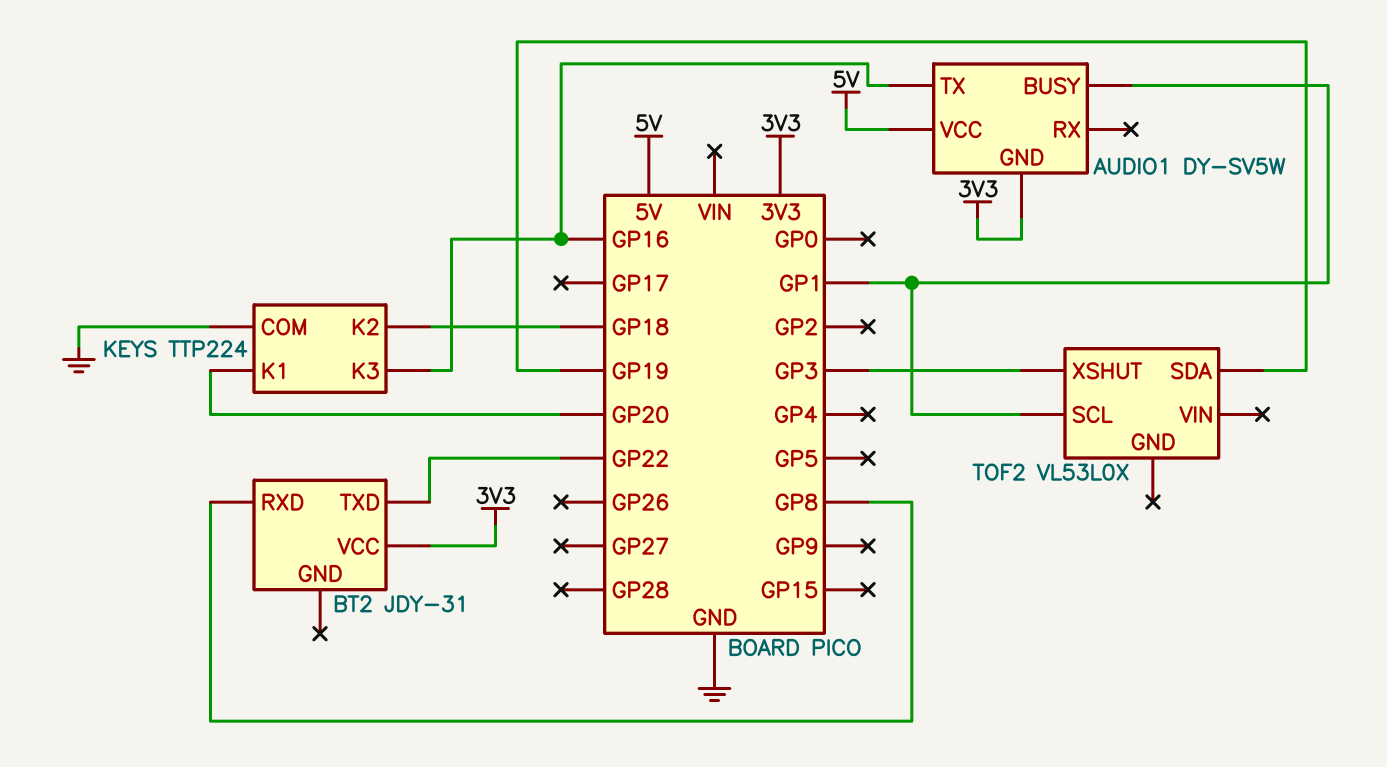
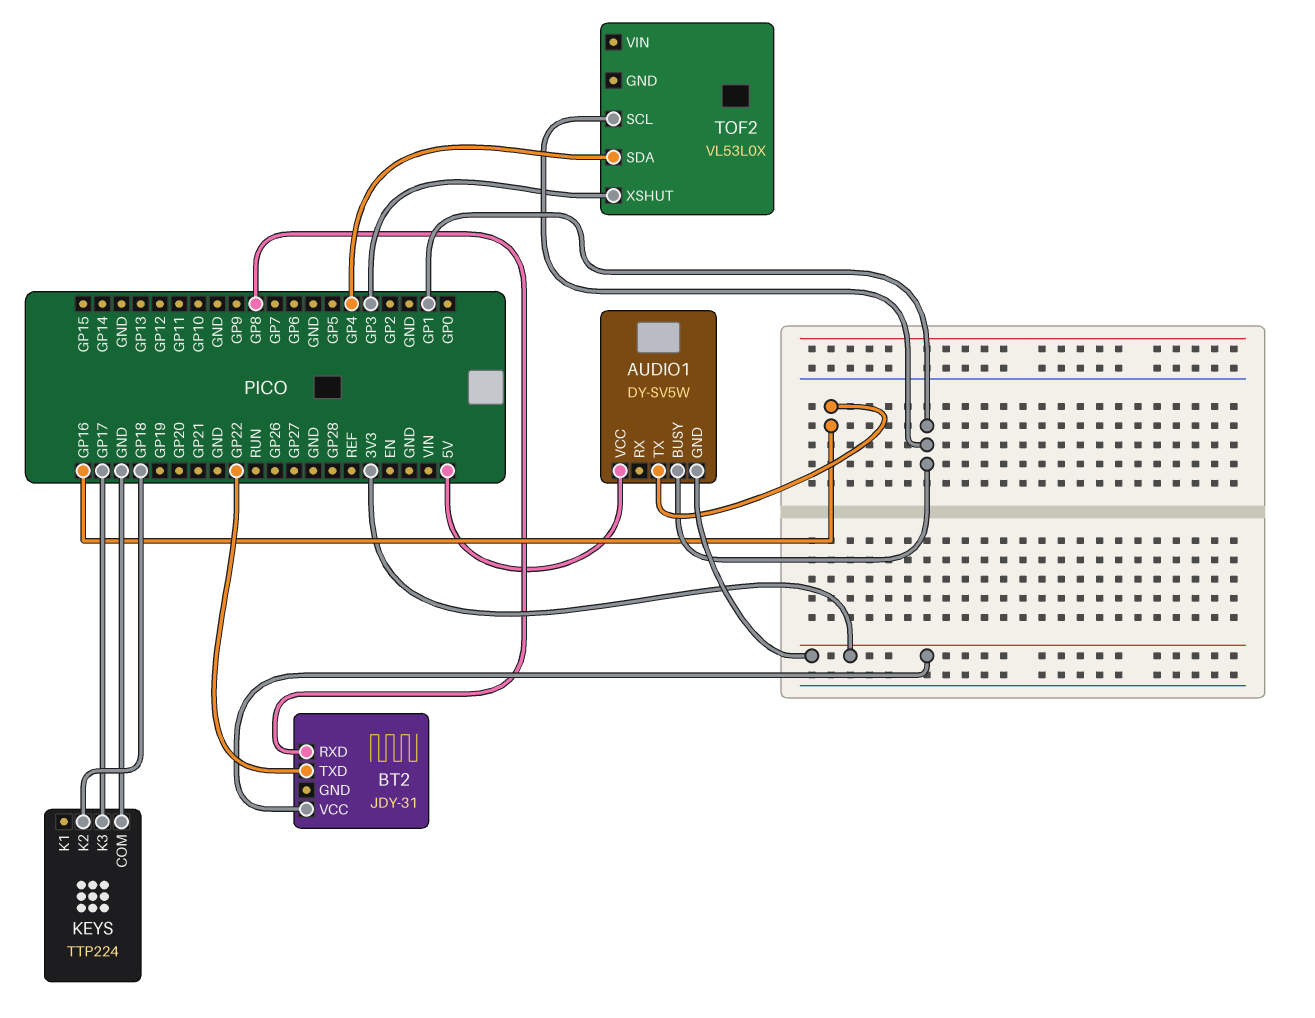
KEYS pin K1: GP20 -> none
KEYS pin K3: GP16 -> GP17
TOF2 pin SDA: GP19 -> GP4

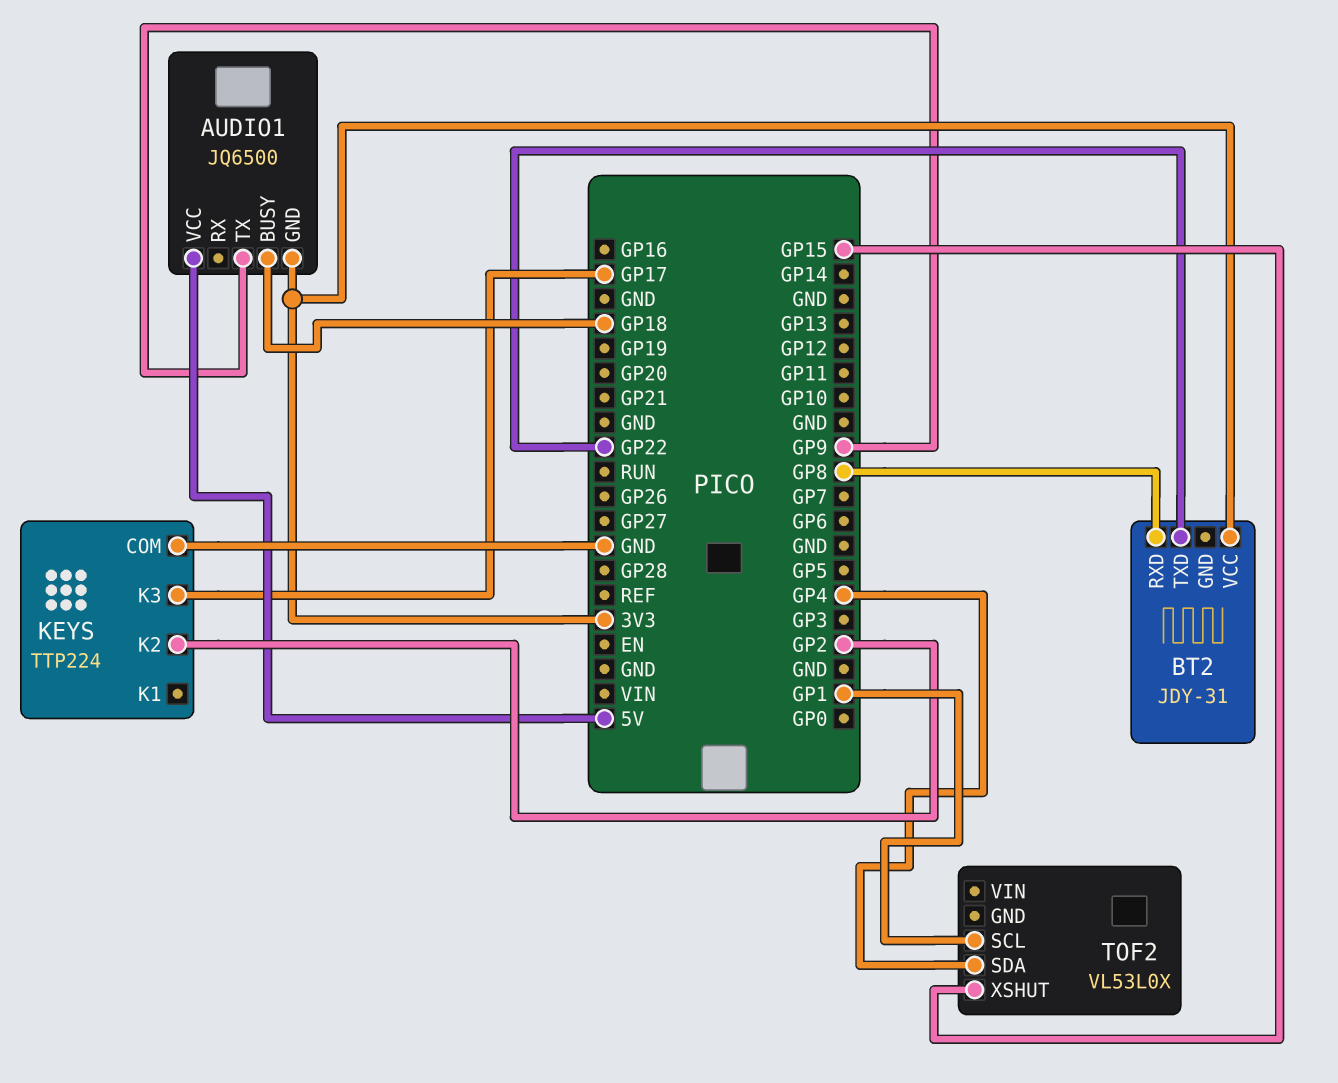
AUDIO1: DY-SV5W -> JQ6500
AUDIO1 pin BUSY: GP1 -> GP18
AUDIO1 pin TX: GP16 -> GP9
KEYS pin K2: GP18 -> GP2
TOF2 pin XSHUT: GP3 -> GP15

